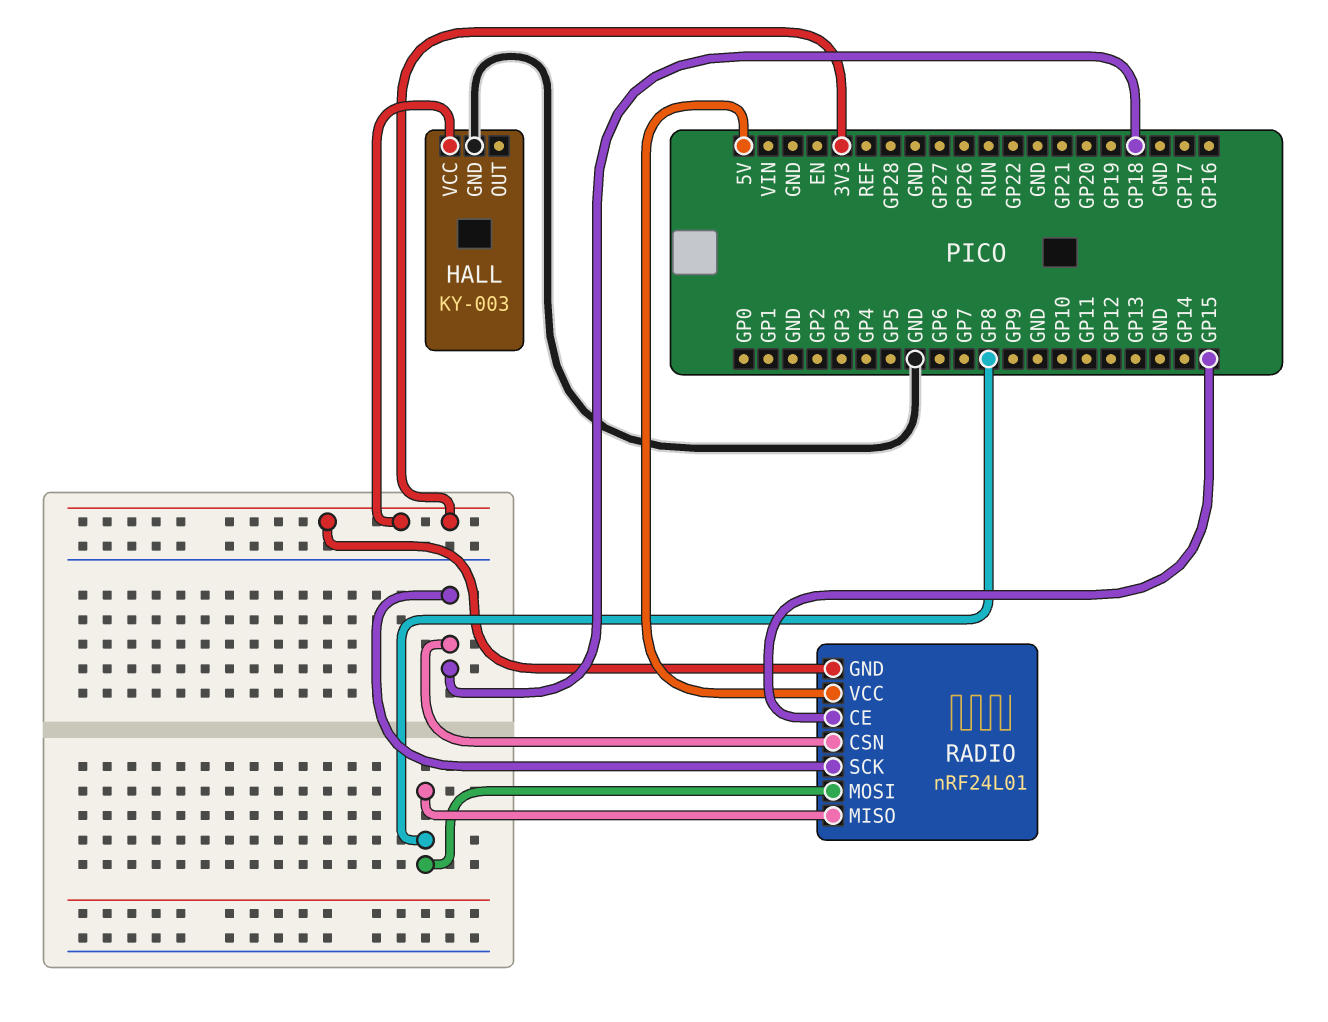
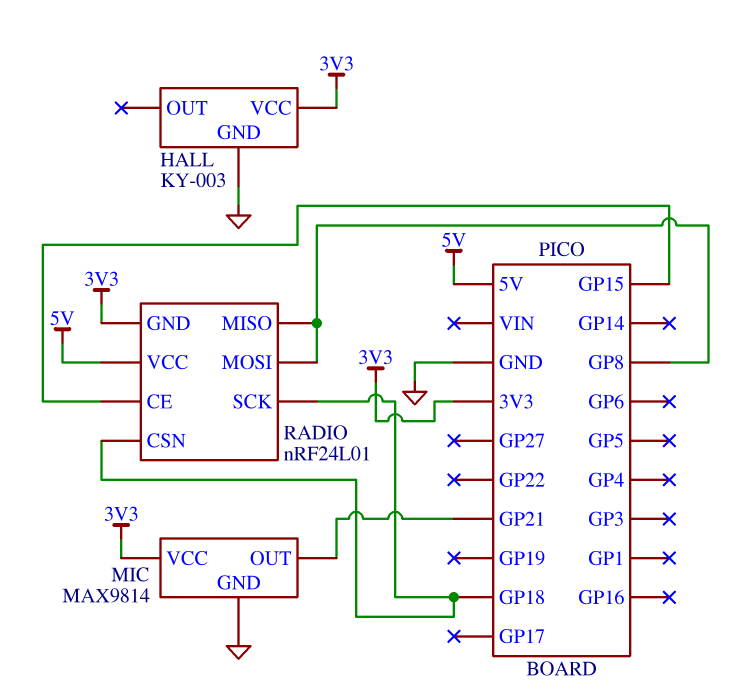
MIC: none -> MAX9814
MIC pin GND: none -> GND
MIC pin OUT: none -> GP21
MIC pin VCC: none -> 3V3

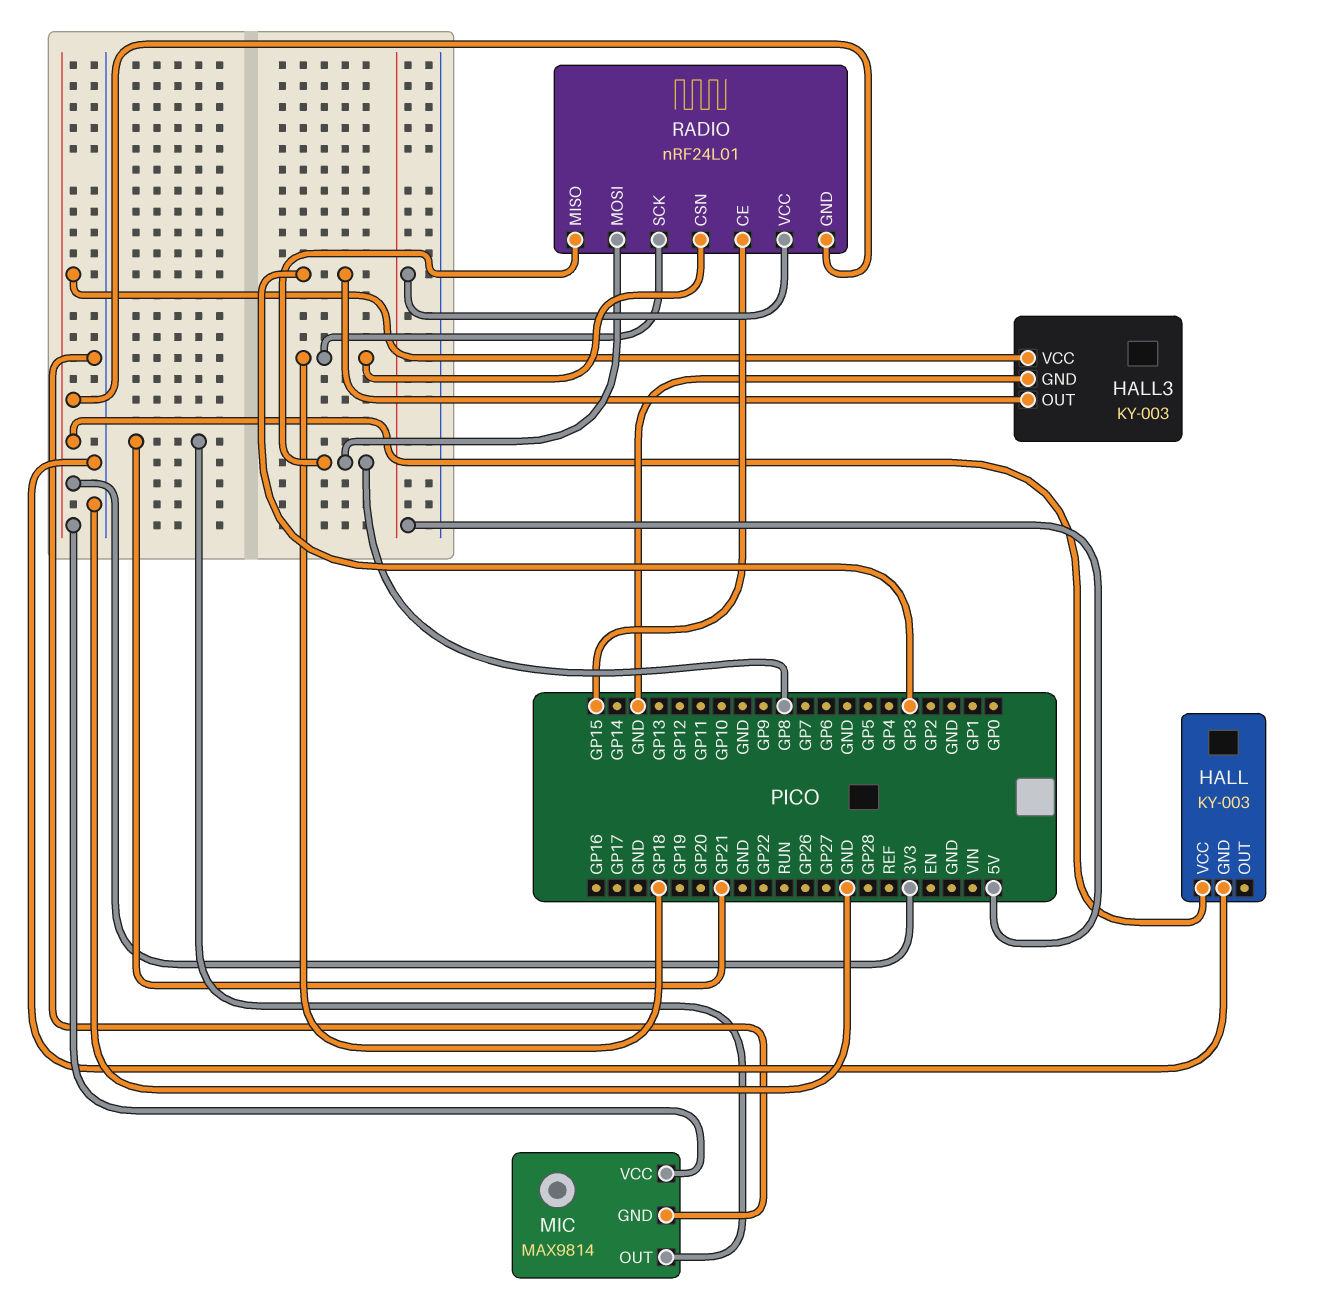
HALL3: none -> KY-003
HALL3 pin GND: none -> GND
HALL3 pin OUT: none -> GP3
HALL3 pin VCC: none -> 3V3

